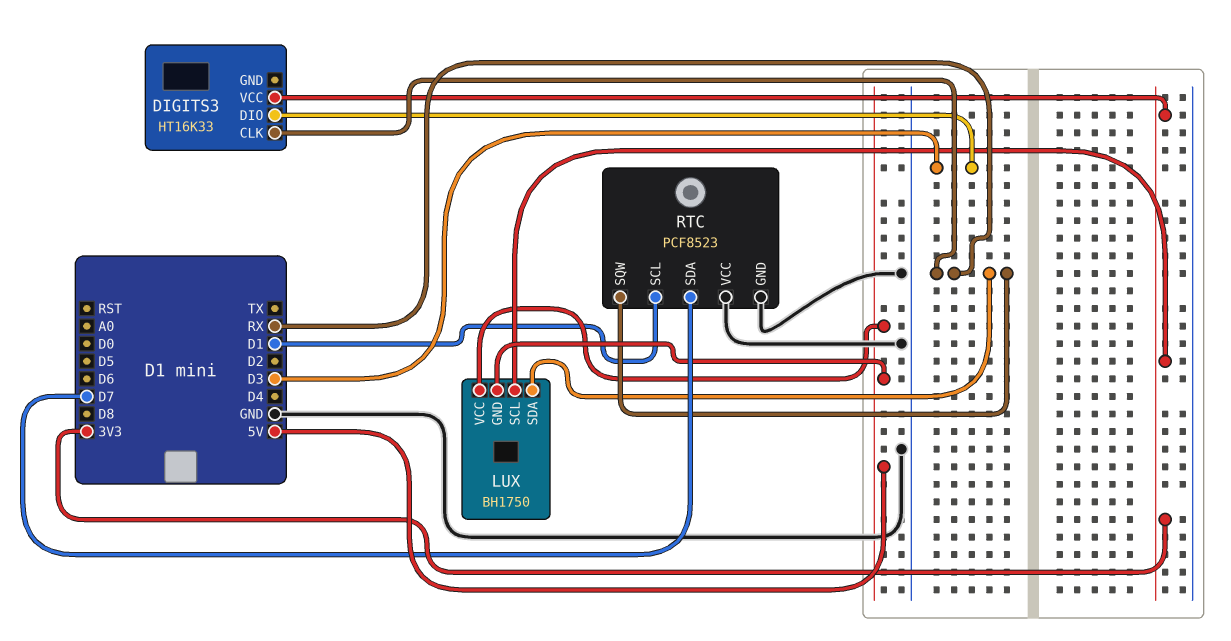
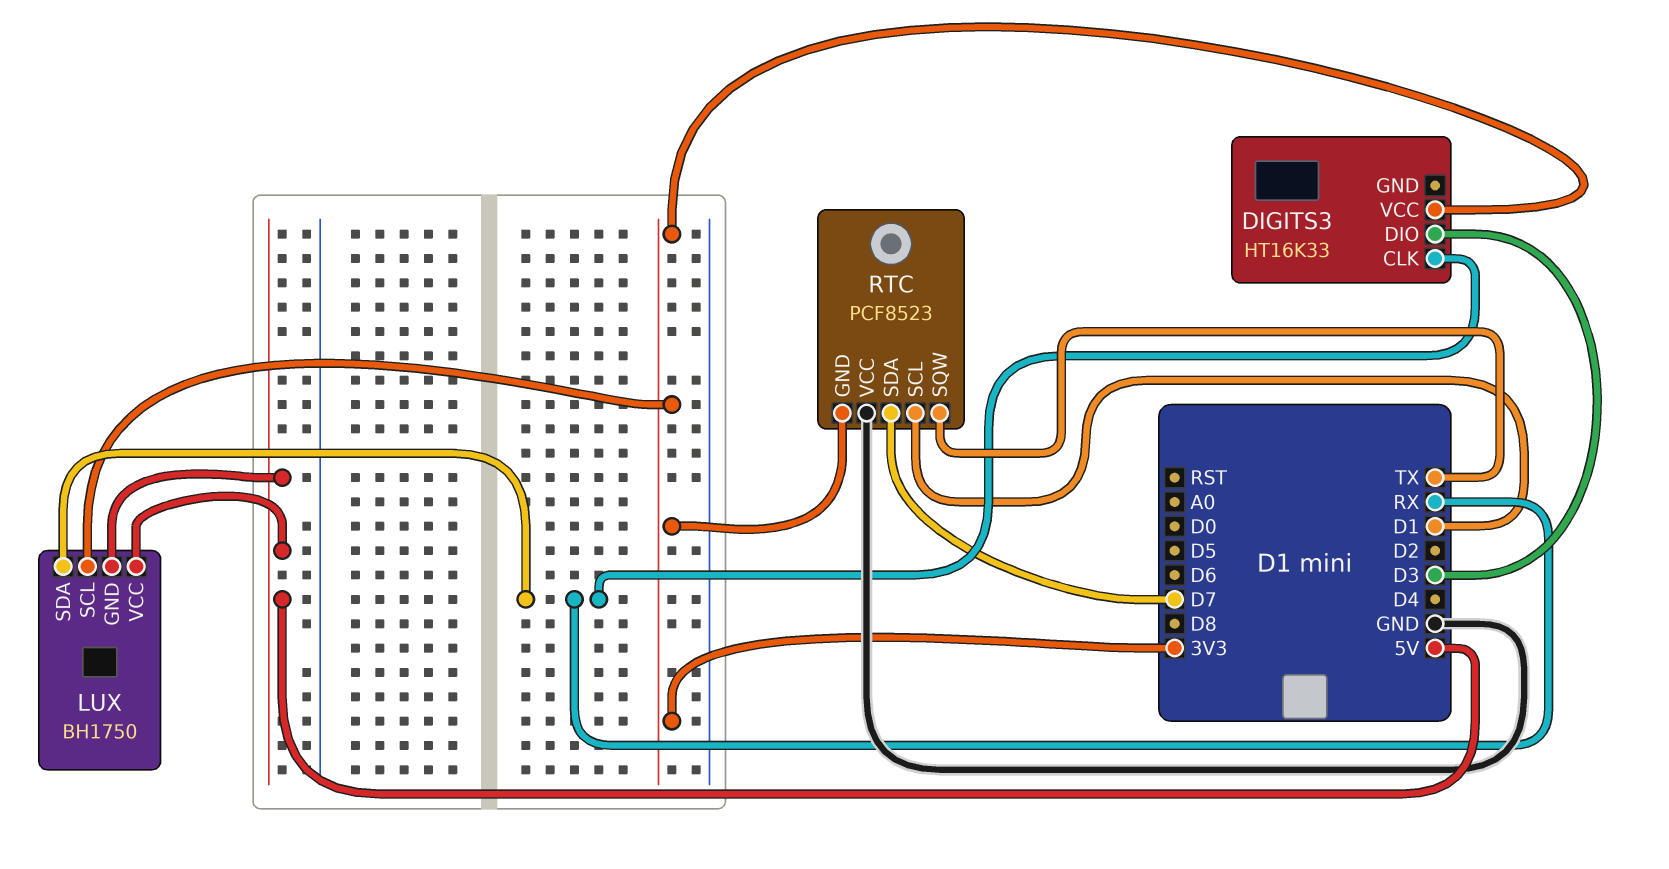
RTC pin GND: GND -> 3V3
RTC pin SQW: RX -> TX

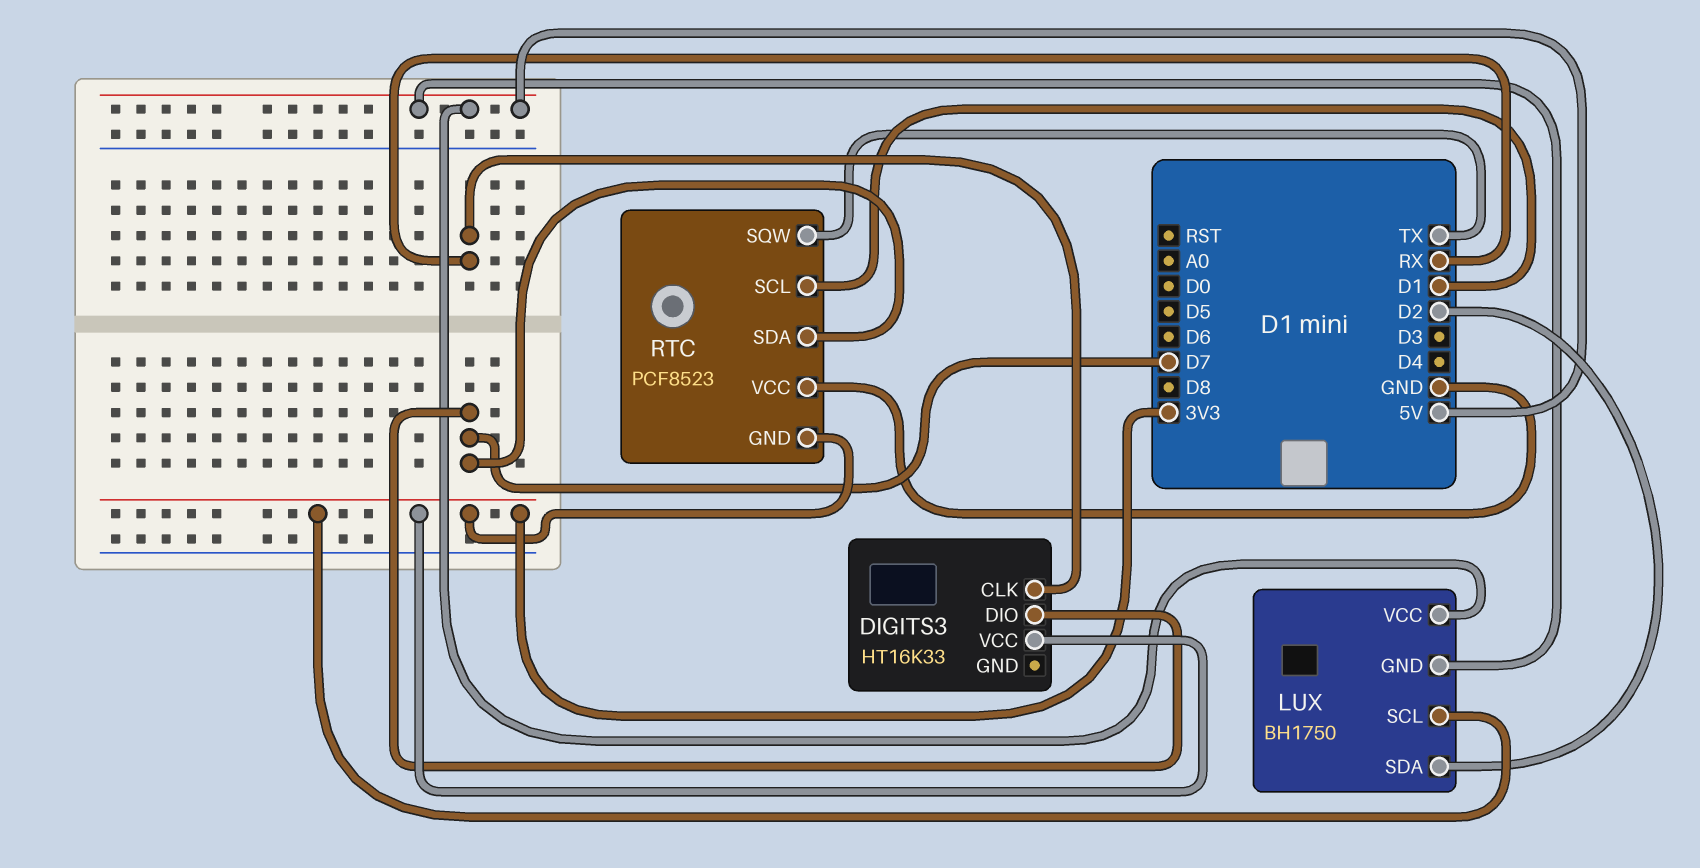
DIGITS3 pin DIO: D3 -> D7
LUX pin SDA: RX -> D2

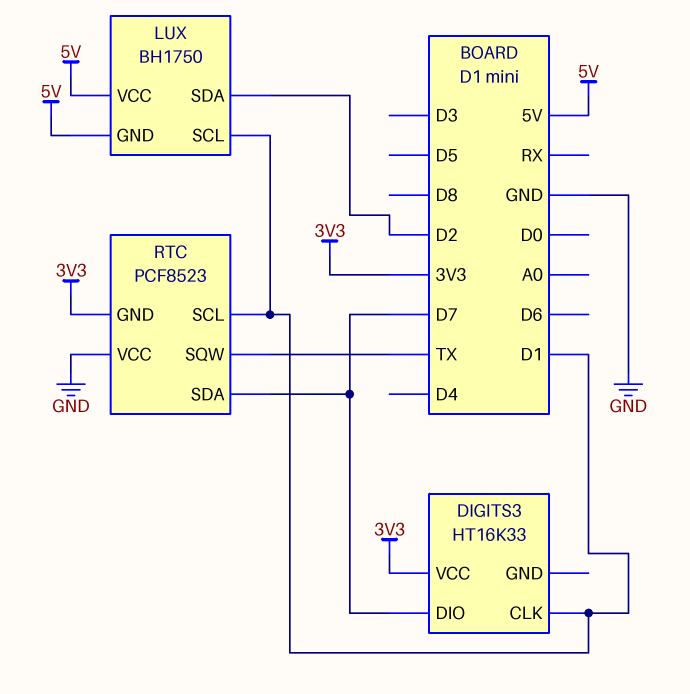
DIGITS3 pin CLK: RX -> D1
LUX pin SCL: 3V3 -> D1

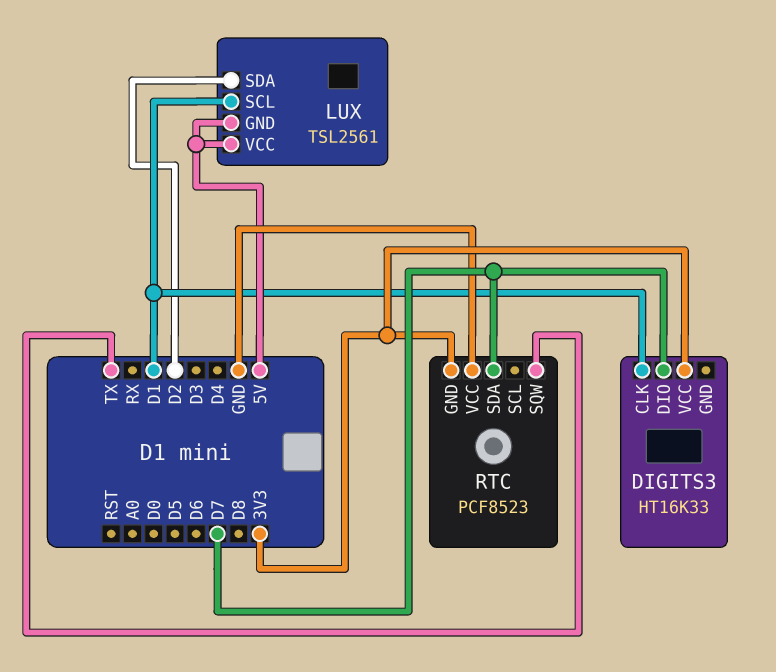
LUX: BH1750 -> TSL2561
RTC pin SCL: D1 -> none

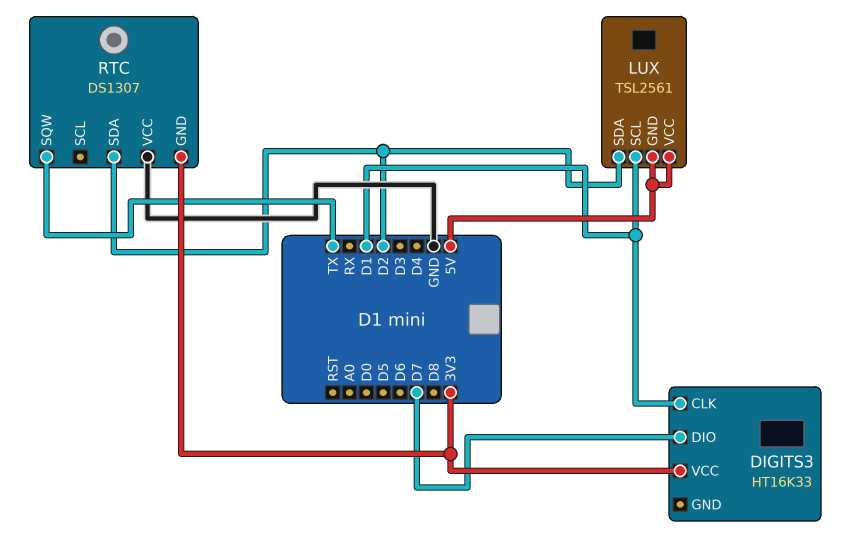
RTC: PCF8523 -> DS1307
RTC pin SDA: D7 -> D2

